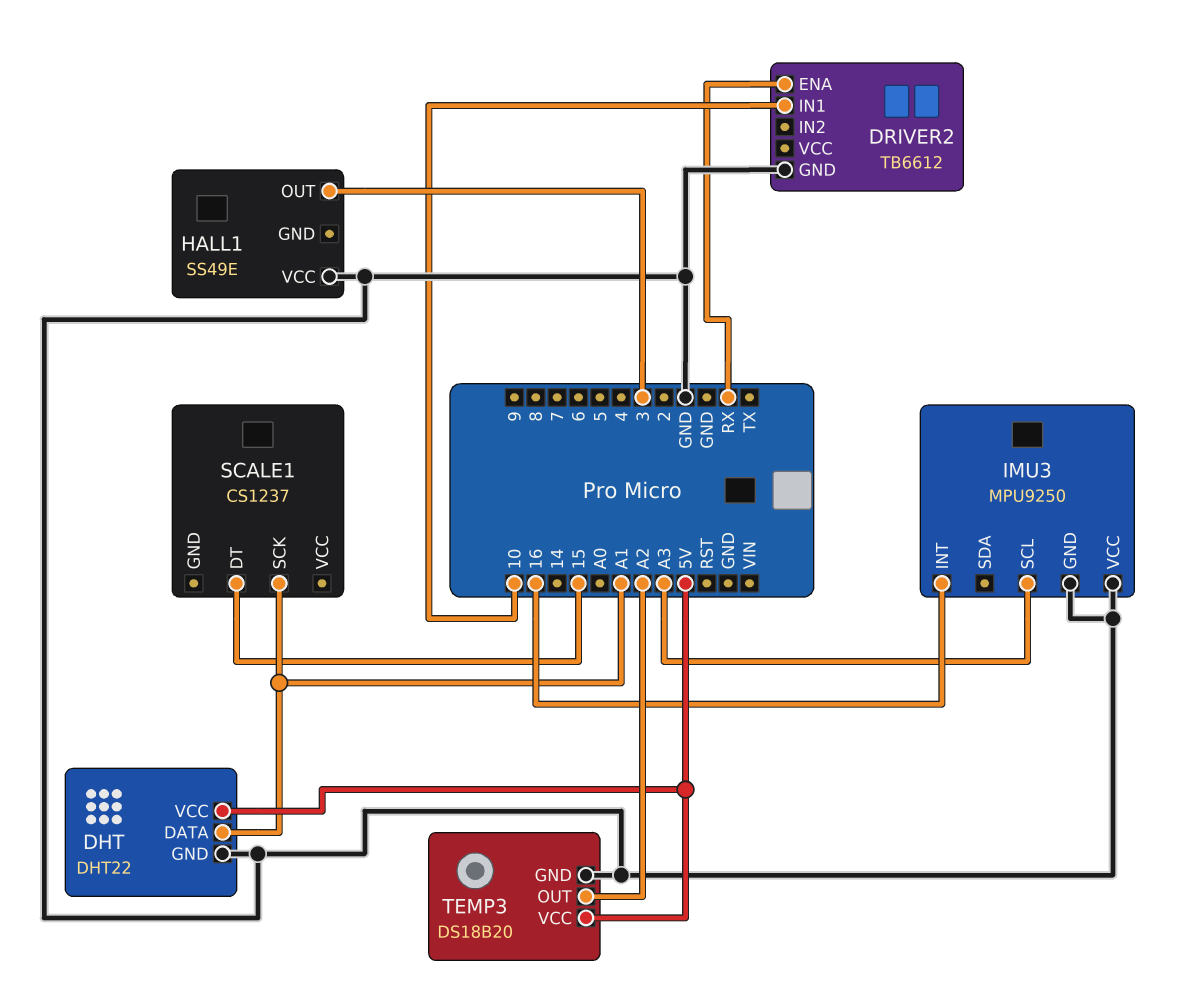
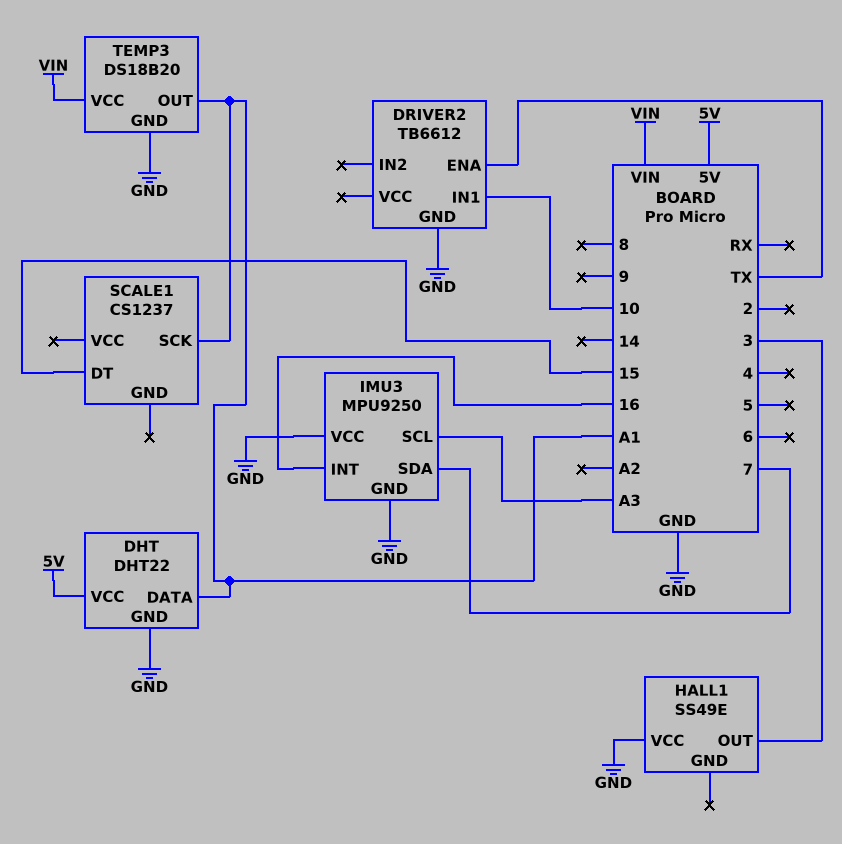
DRIVER2 pin ENA: RX -> TX
IMU3 pin SDA: none -> 7
TEMP3 pin OUT: A2 -> A1
TEMP3 pin VCC: 5V -> VIN

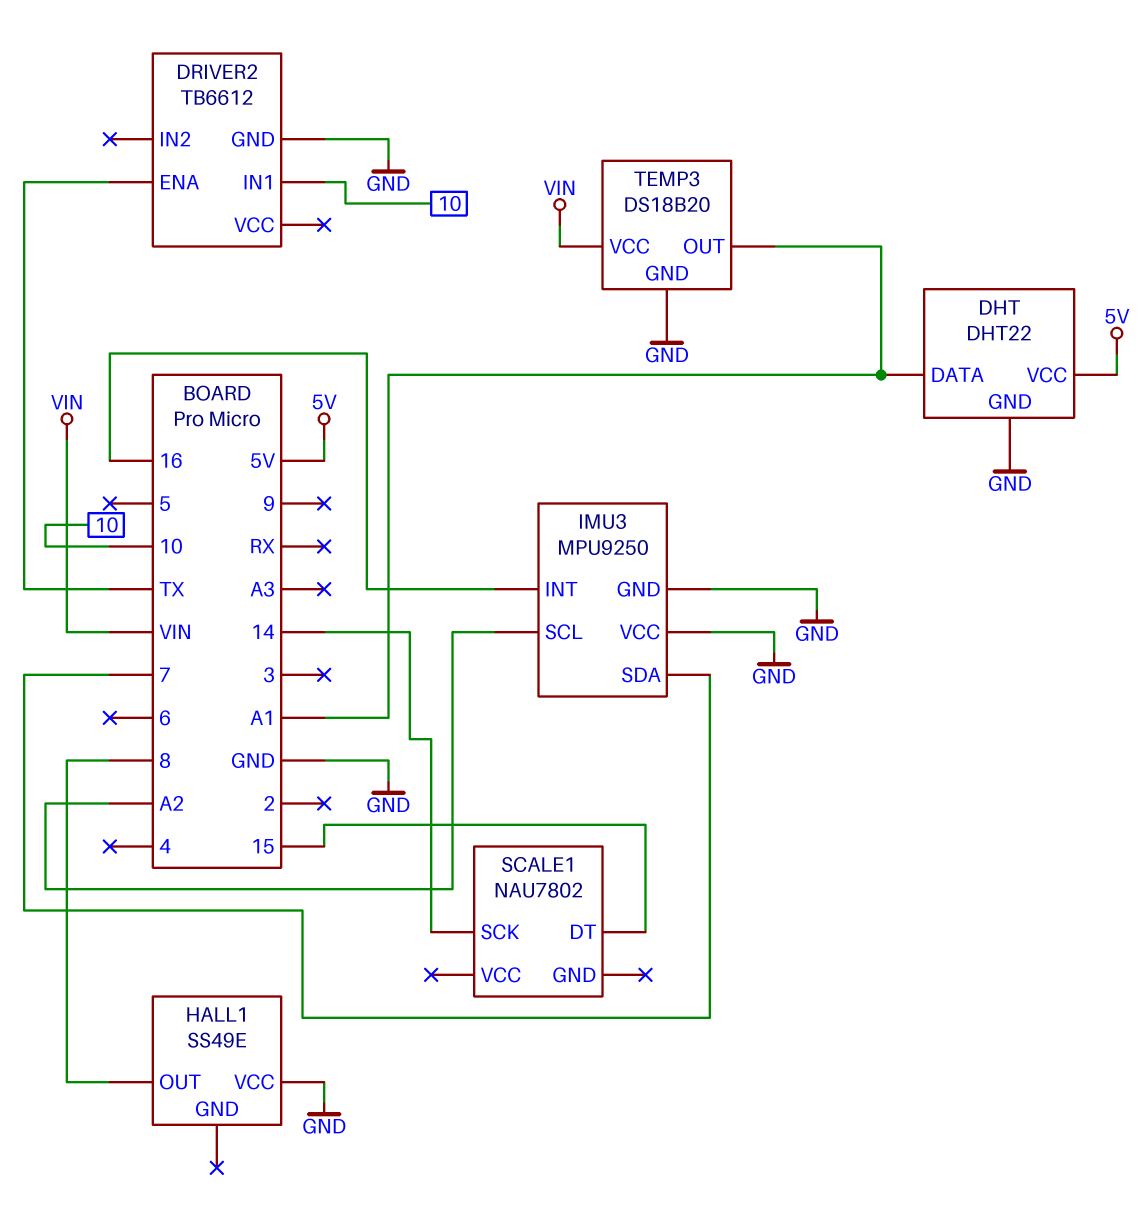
HALL1 pin OUT: 3 -> 8
IMU3 pin SCL: A3 -> A2
SCALE1: CS1237 -> NAU7802
SCALE1 pin SCK: A1 -> 14

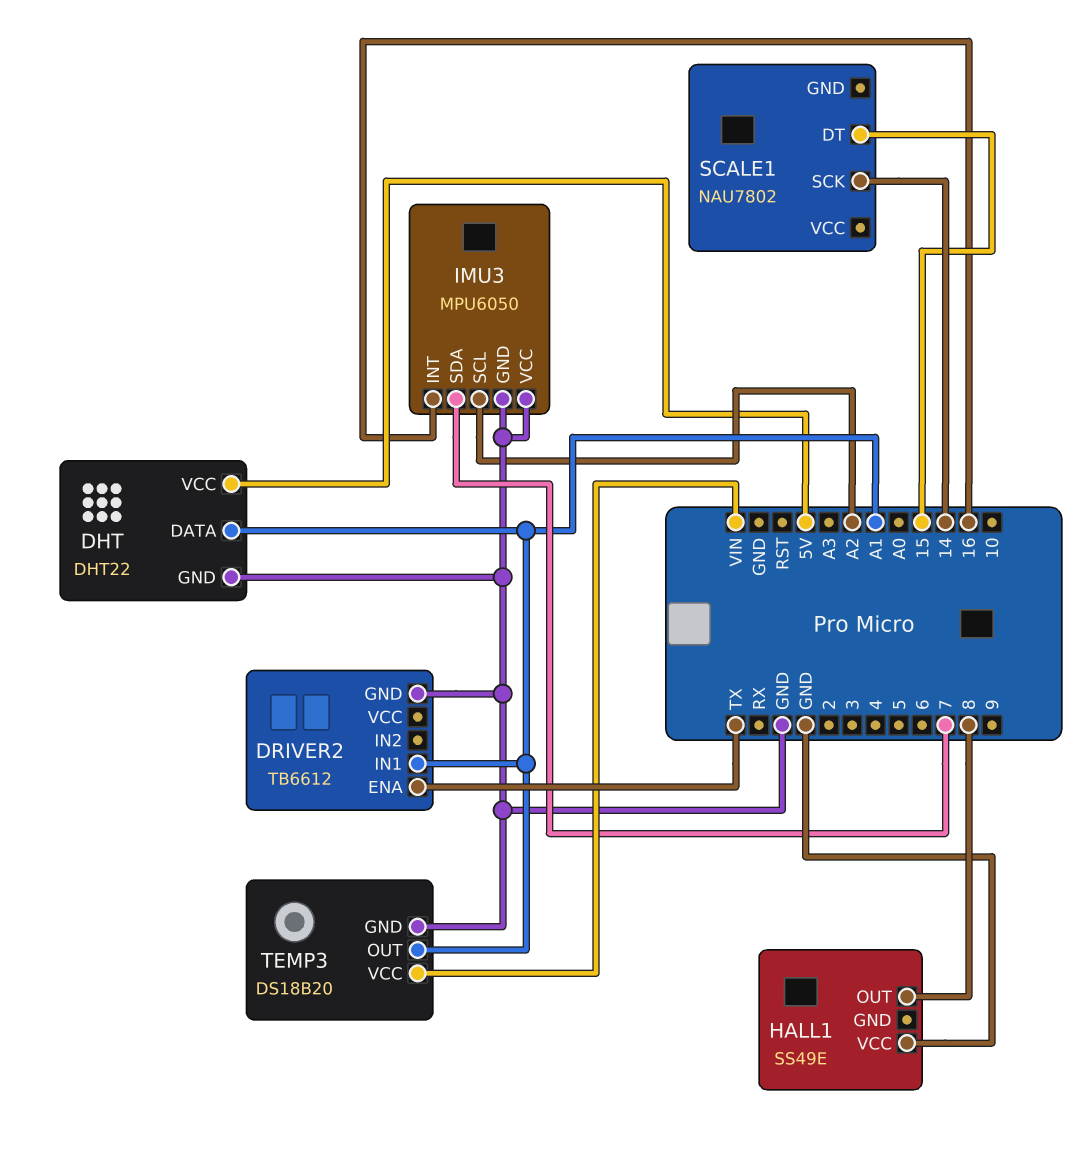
DRIVER2 pin IN1: 10 -> A1
IMU3: MPU9250 -> MPU6050

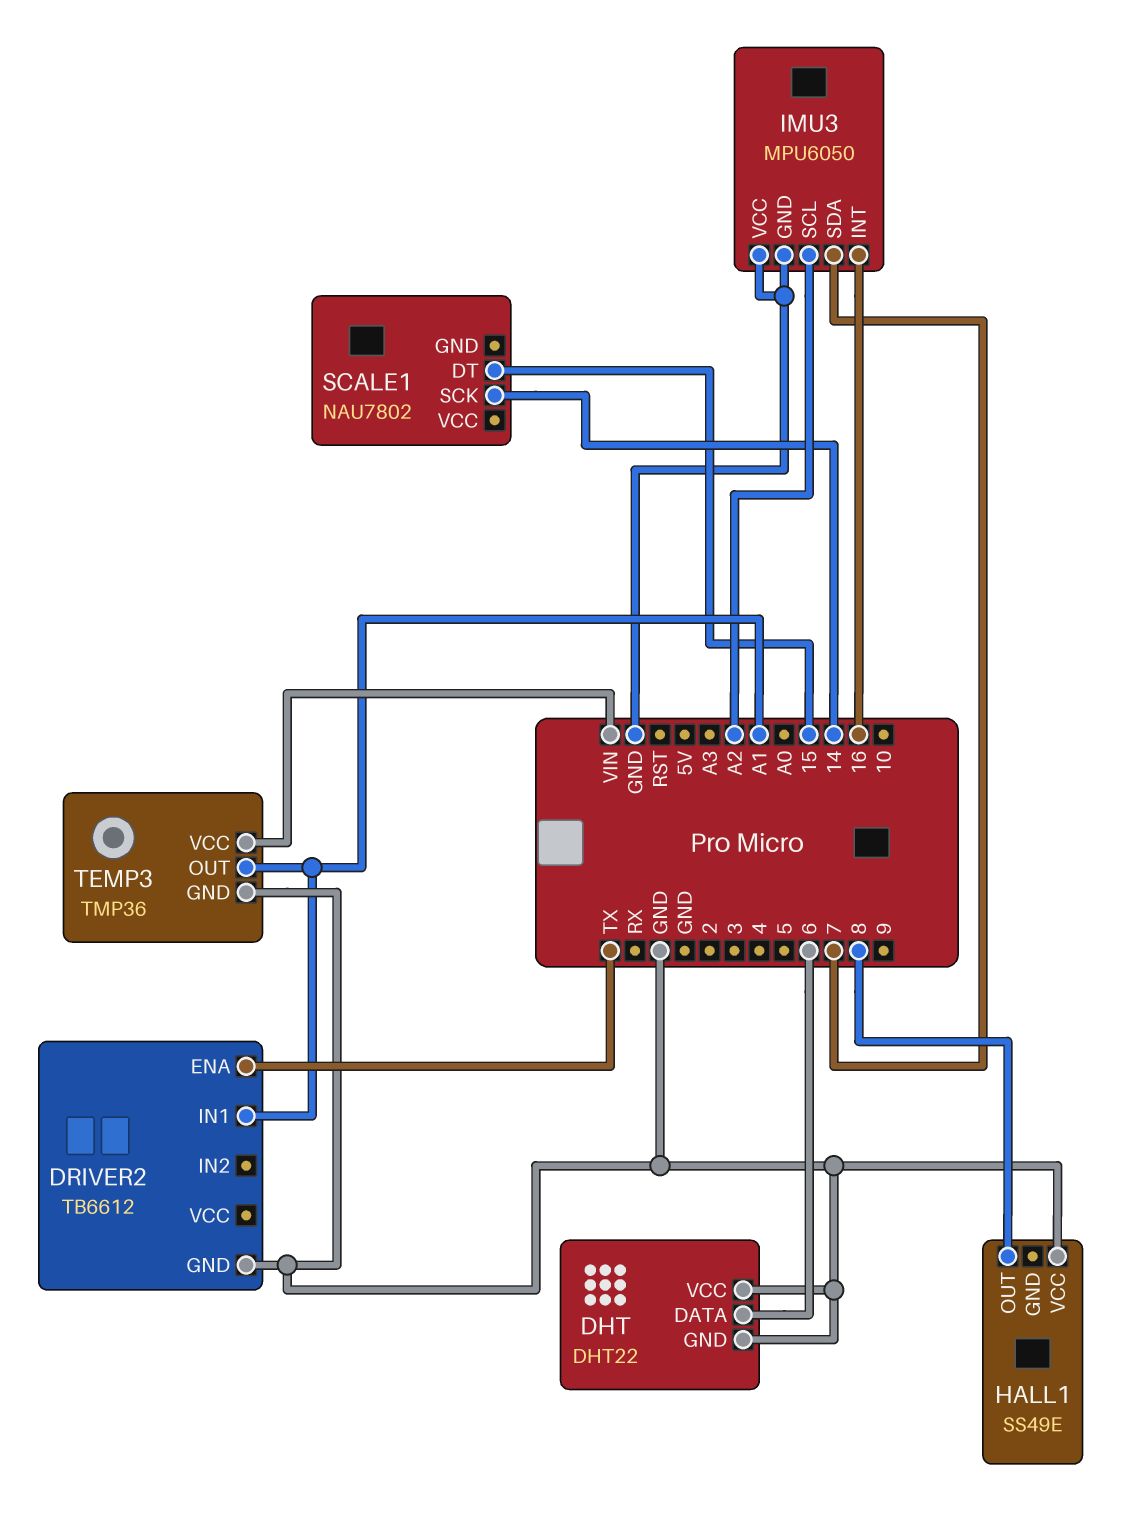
DHT pin DATA: A1 -> 6
DHT pin VCC: 5V -> GND
TEMP3: DS18B20 -> TMP36

